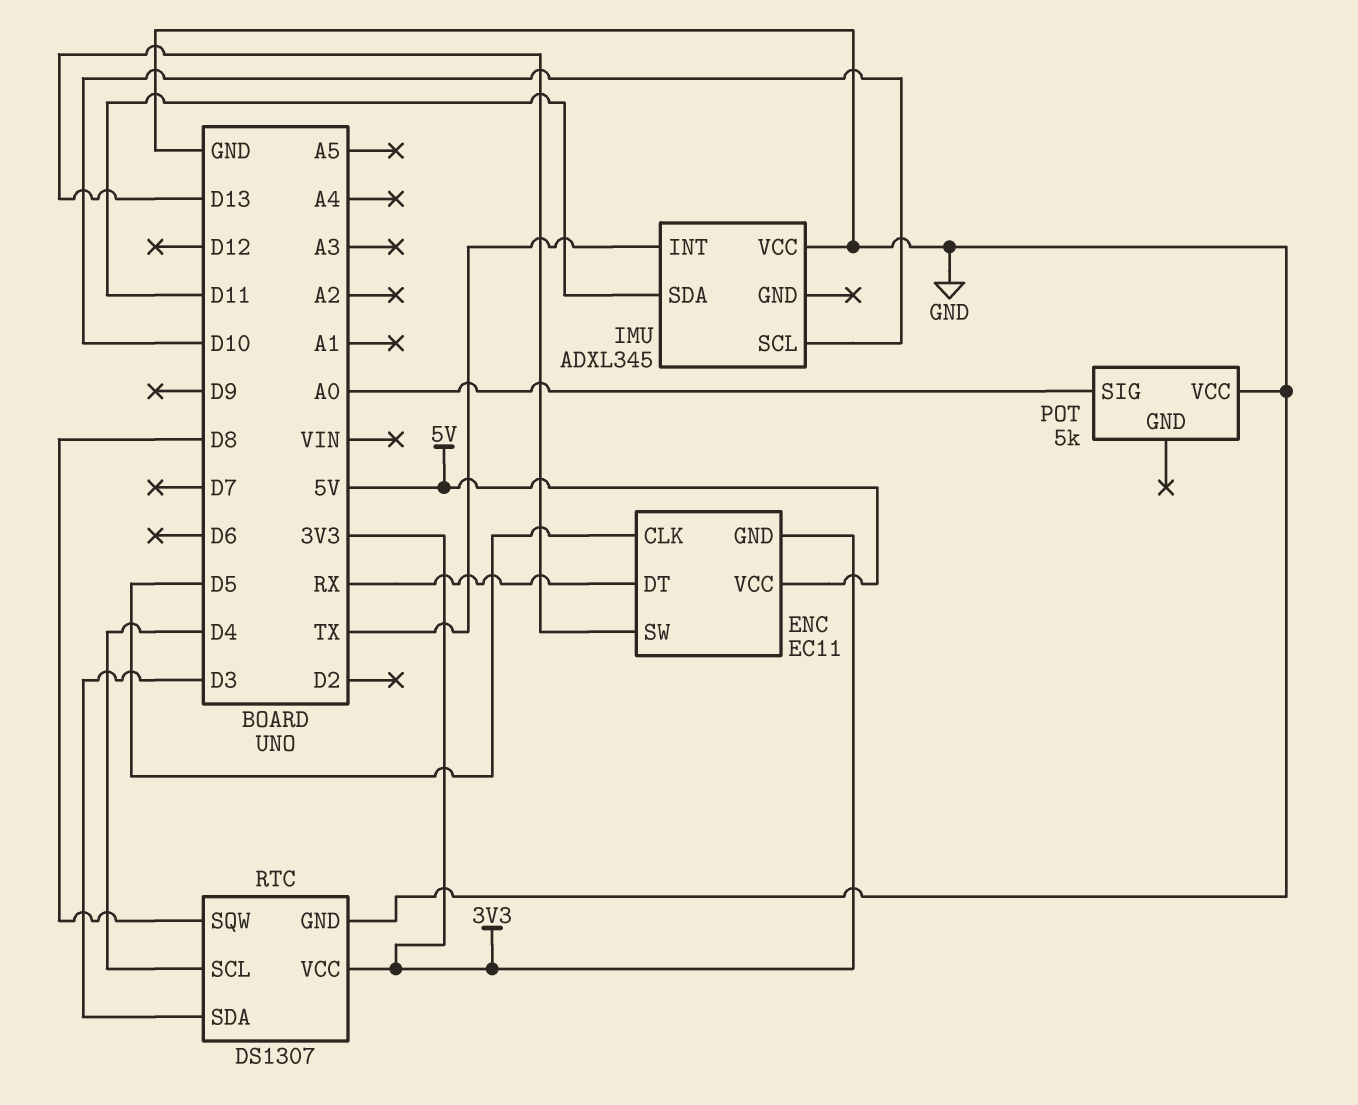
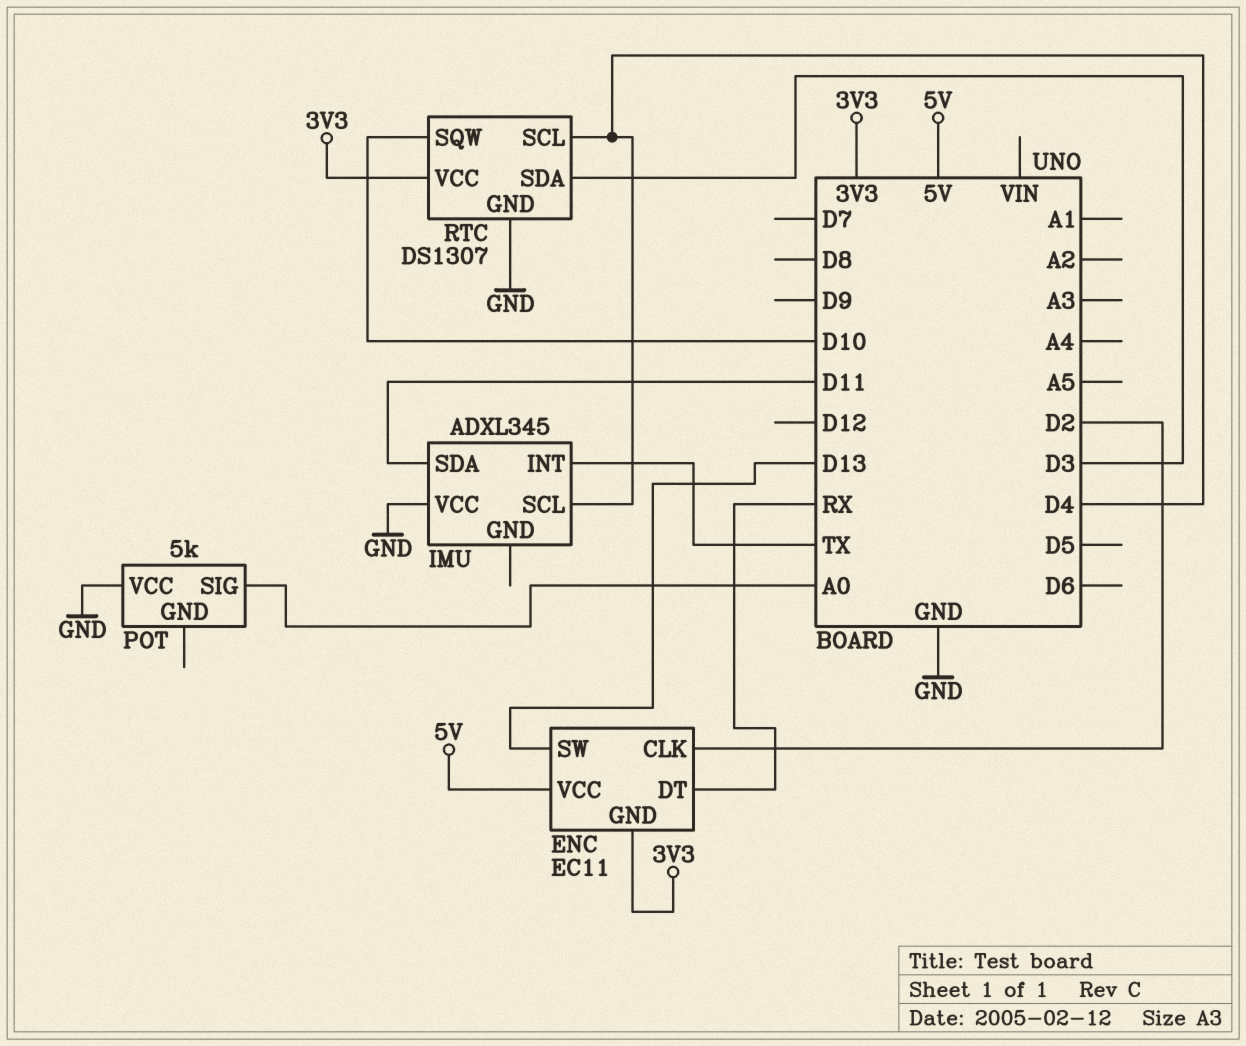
ENC pin CLK: D5 -> D2
IMU pin SCL: D10 -> D4
RTC pin SQW: D8 -> D10

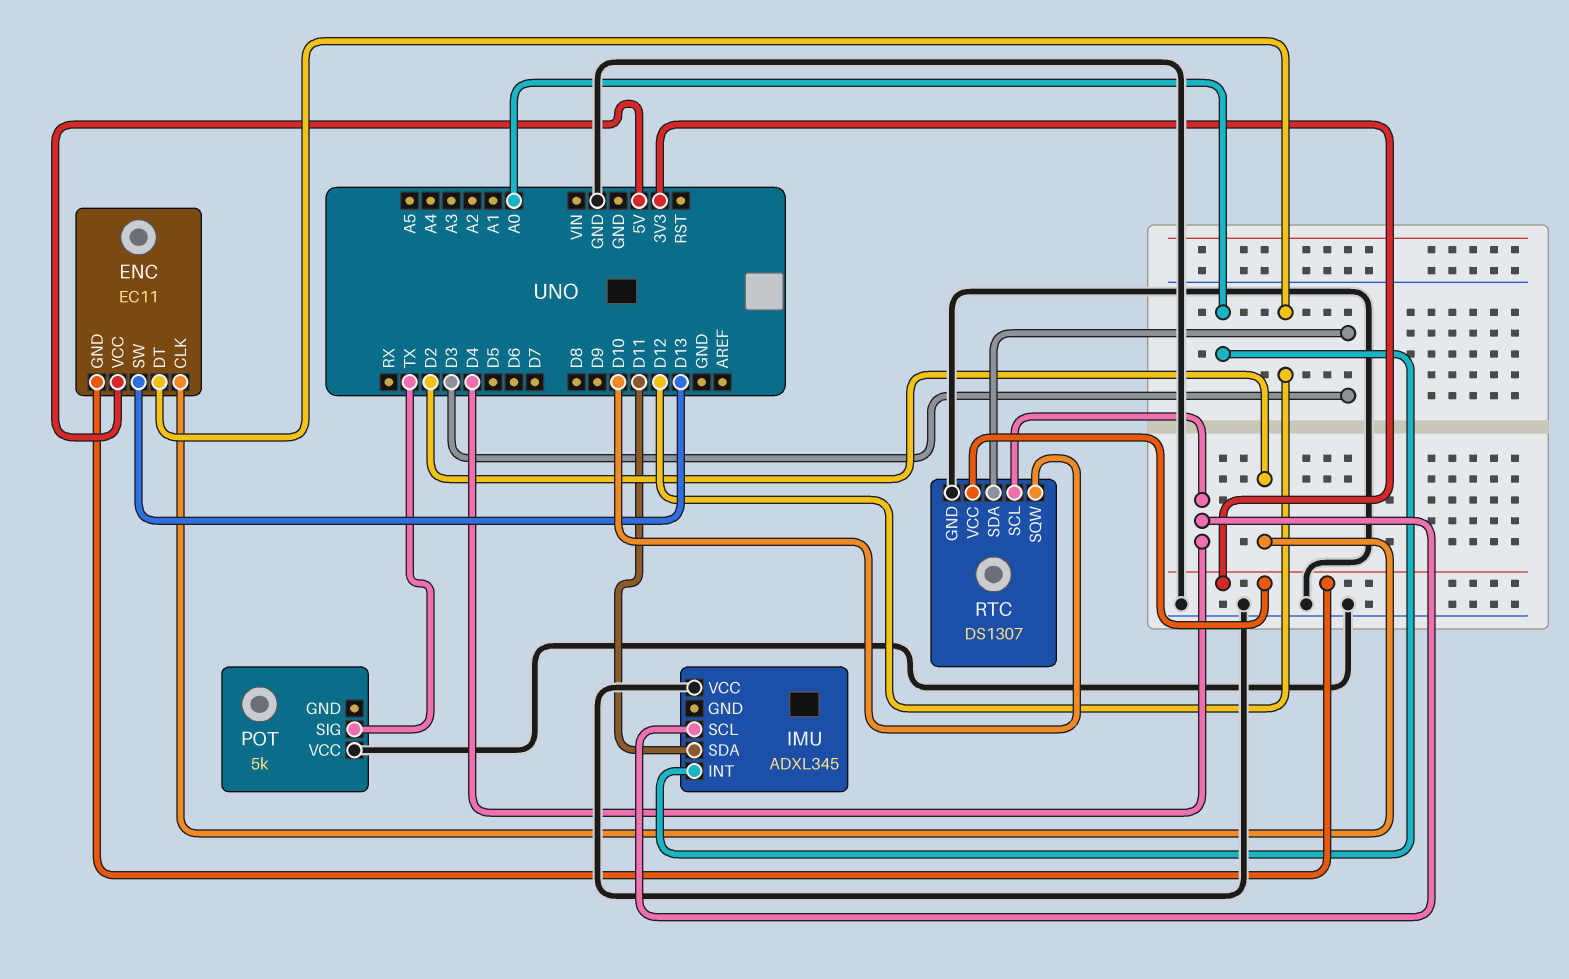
ENC pin DT: RX -> D12
IMU pin INT: TX -> A0
POT pin SIG: A0 -> TX

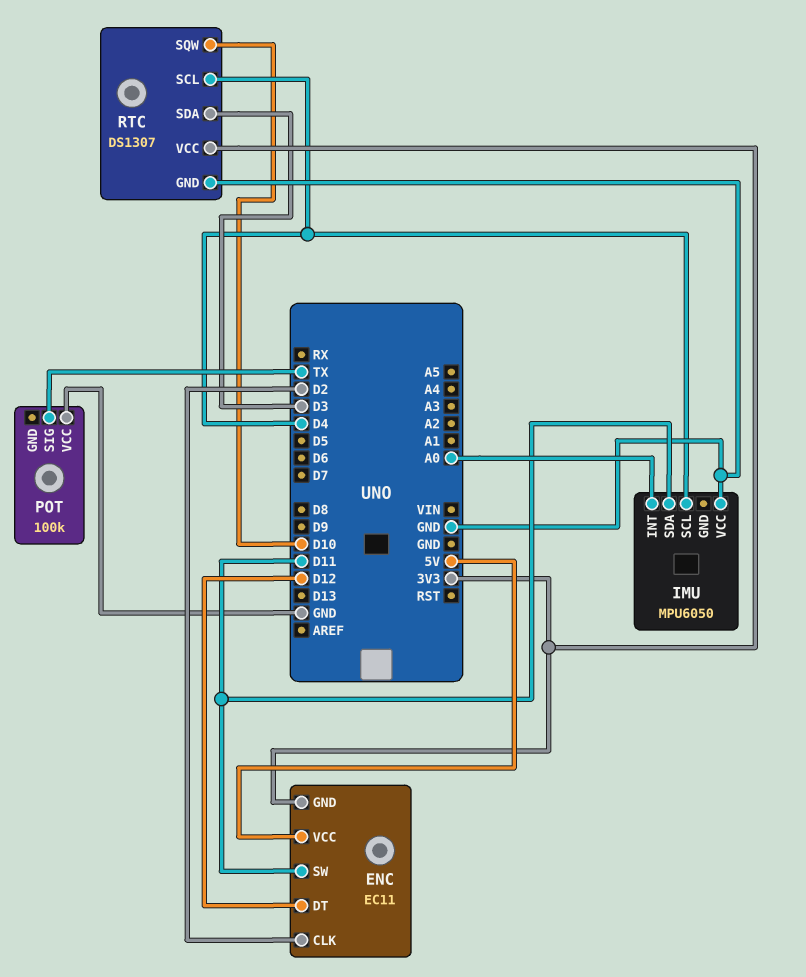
ENC pin SW: D13 -> D11
IMU: ADXL345 -> MPU6050
POT: 5k -> 100k

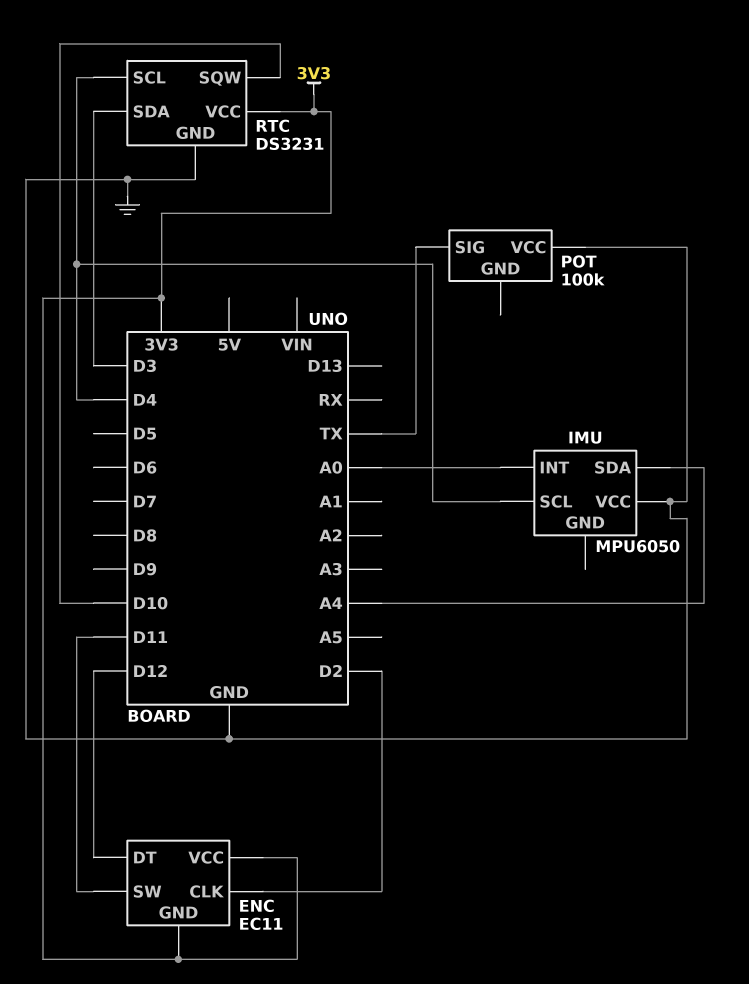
ENC pin VCC: 5V -> 3V3
IMU pin SDA: D11 -> A4
RTC: DS1307 -> DS3231

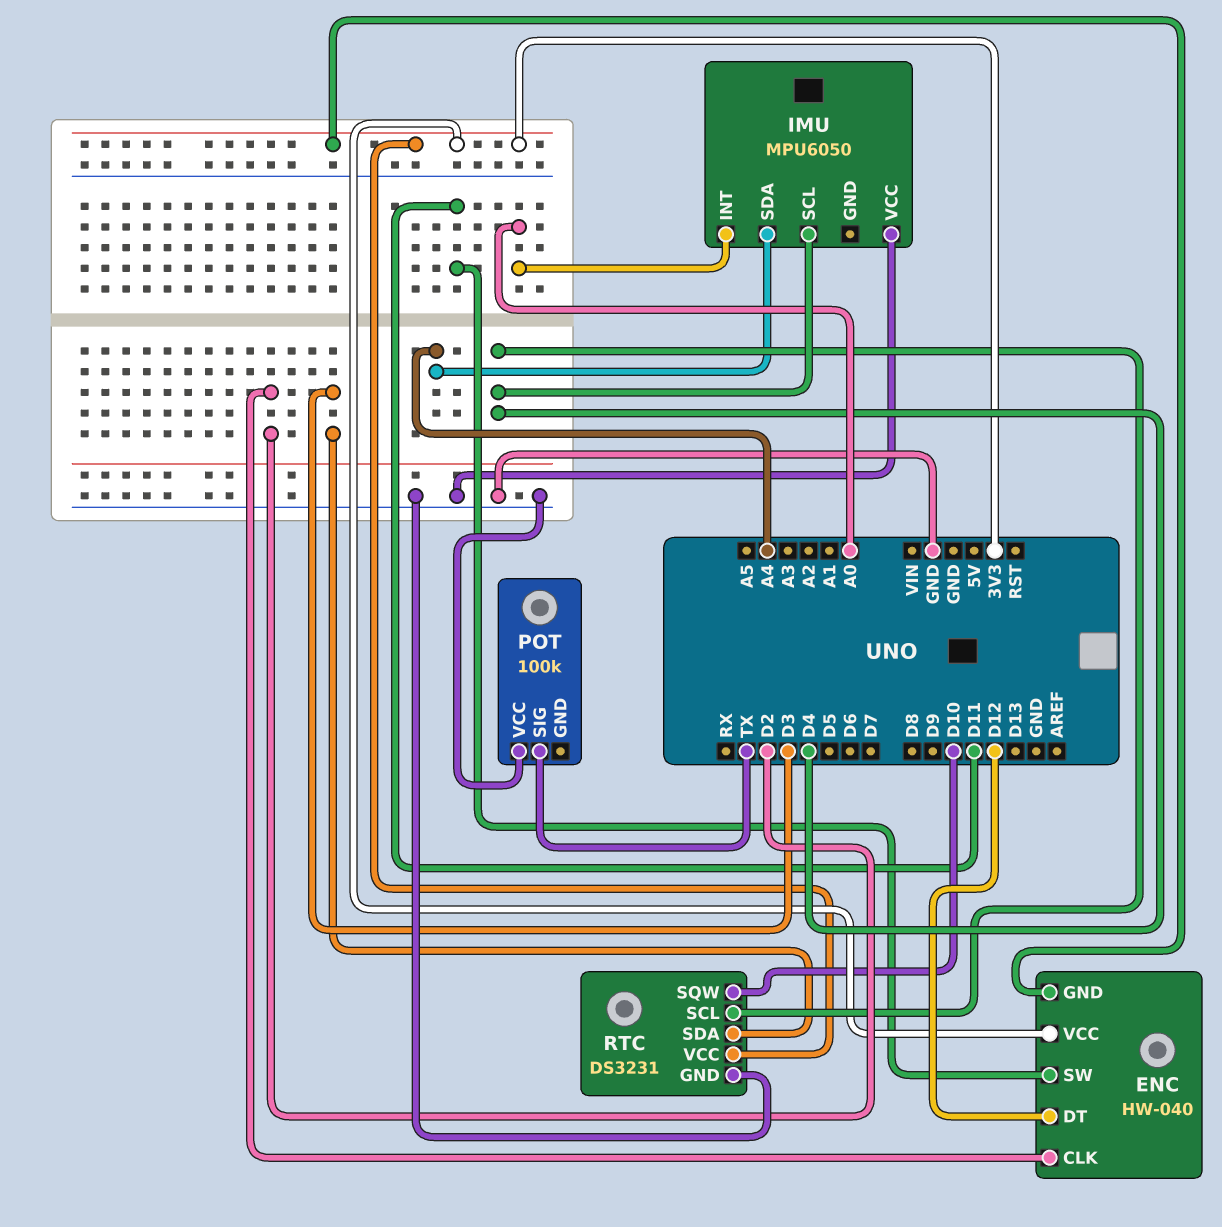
ENC: EC11 -> HW-040

